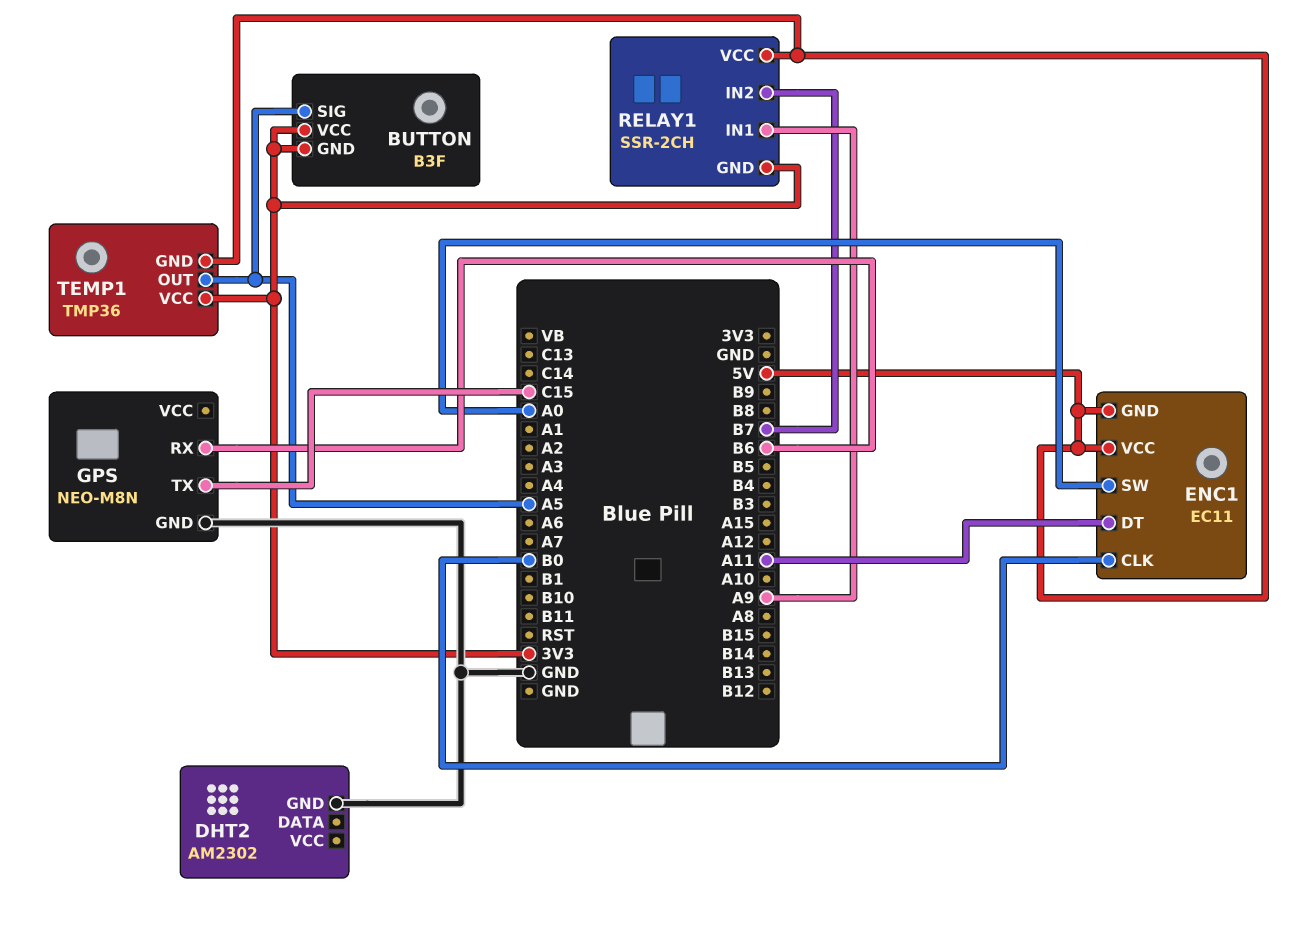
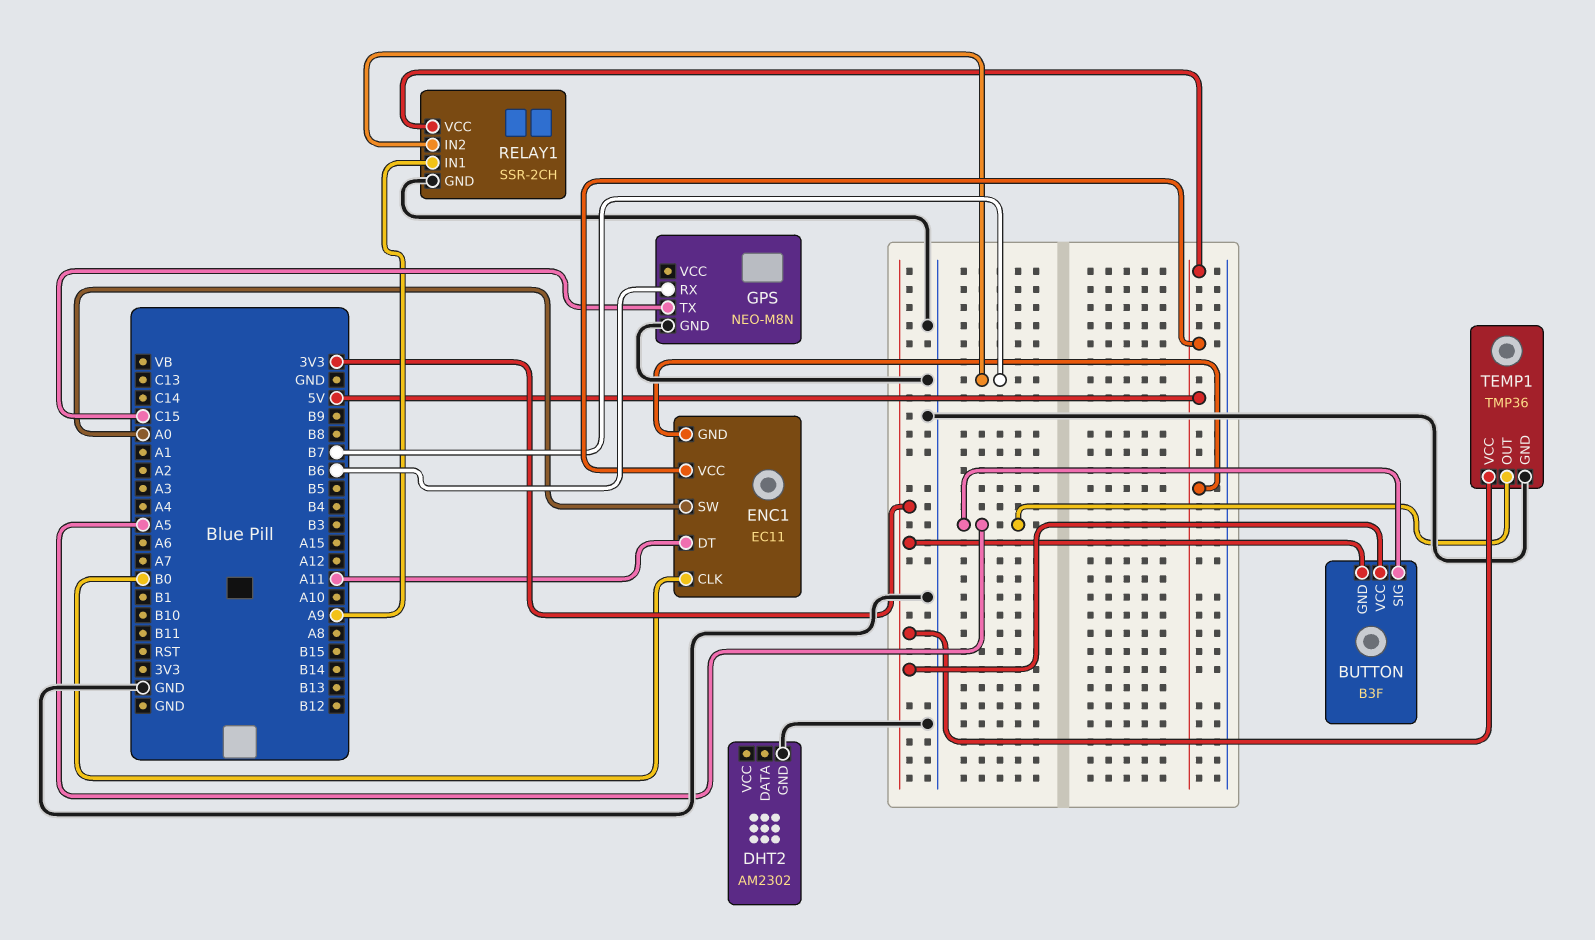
RELAY1 pin GND: 3V3 -> GND
TEMP1 pin GND: 5V -> GND

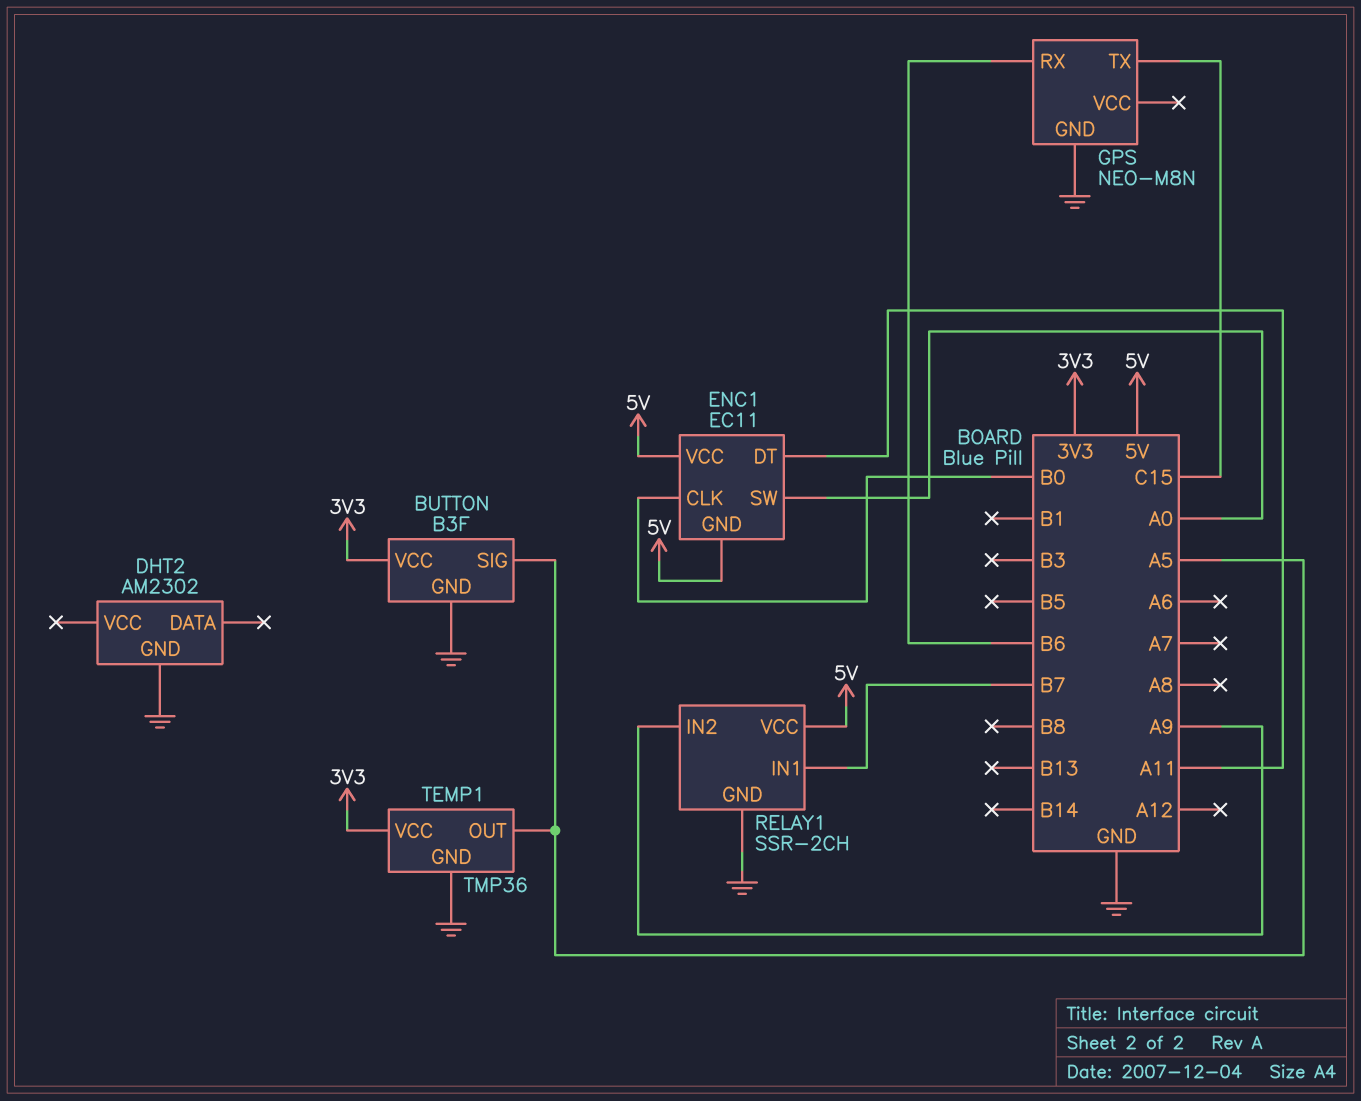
BUTTON pin GND: 3V3 -> GND
RELAY1 pin IN1: A9 -> B7
RELAY1 pin IN2: B7 -> A9

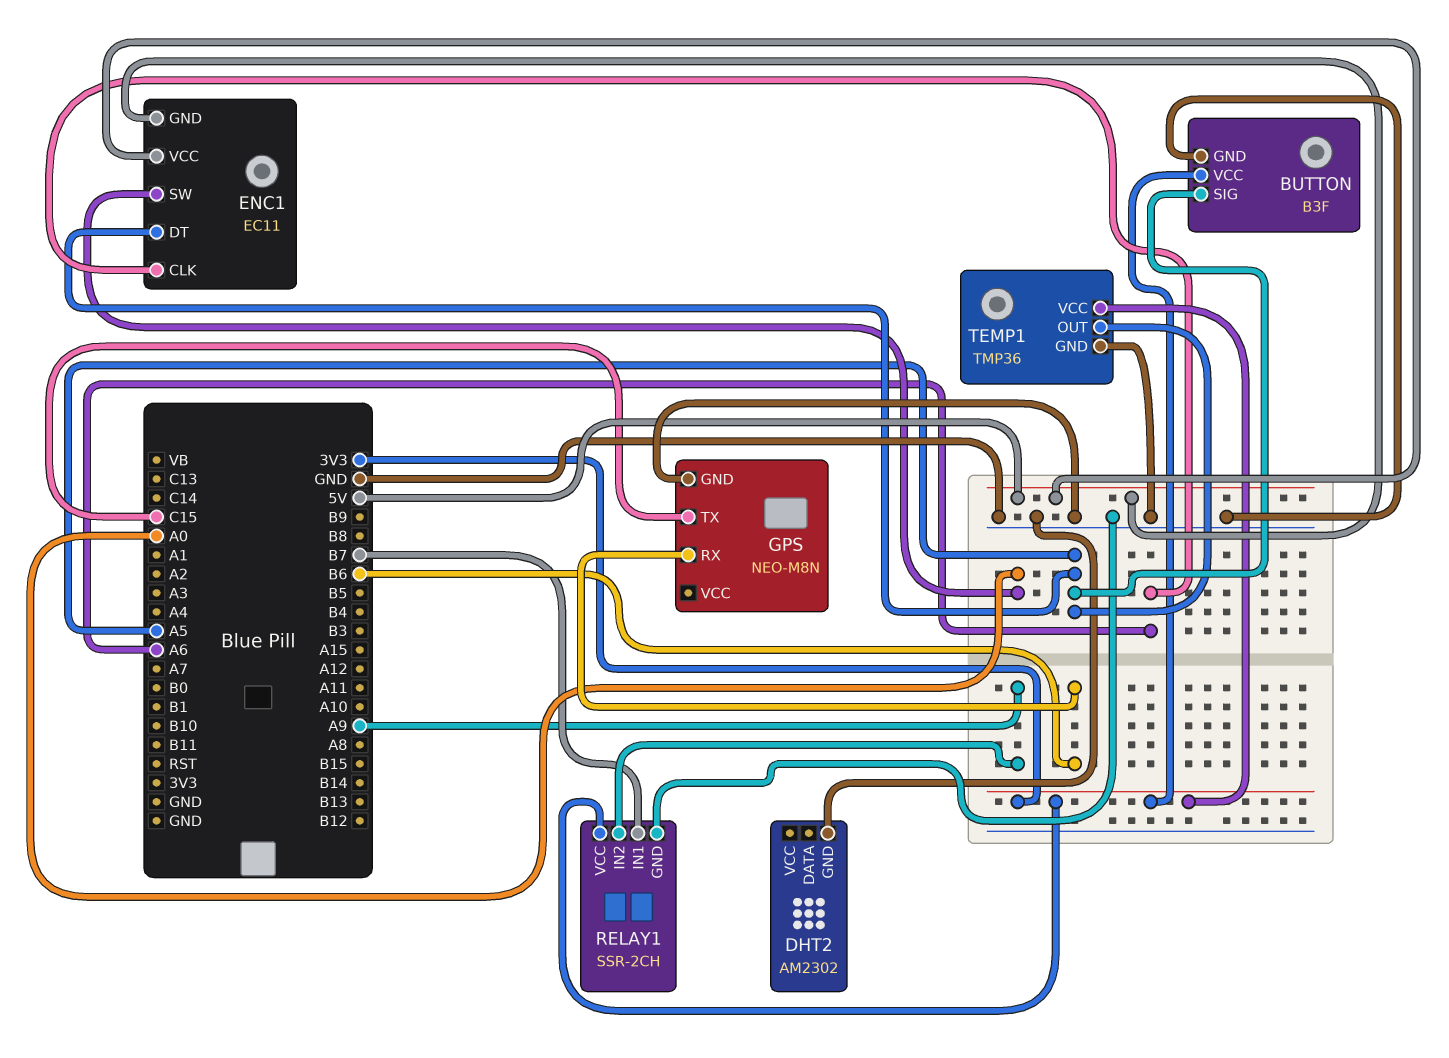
ENC1 pin CLK: B0 -> A6
ENC1 pin DT: A11 -> A5
RELAY1 pin VCC: 5V -> 3V3

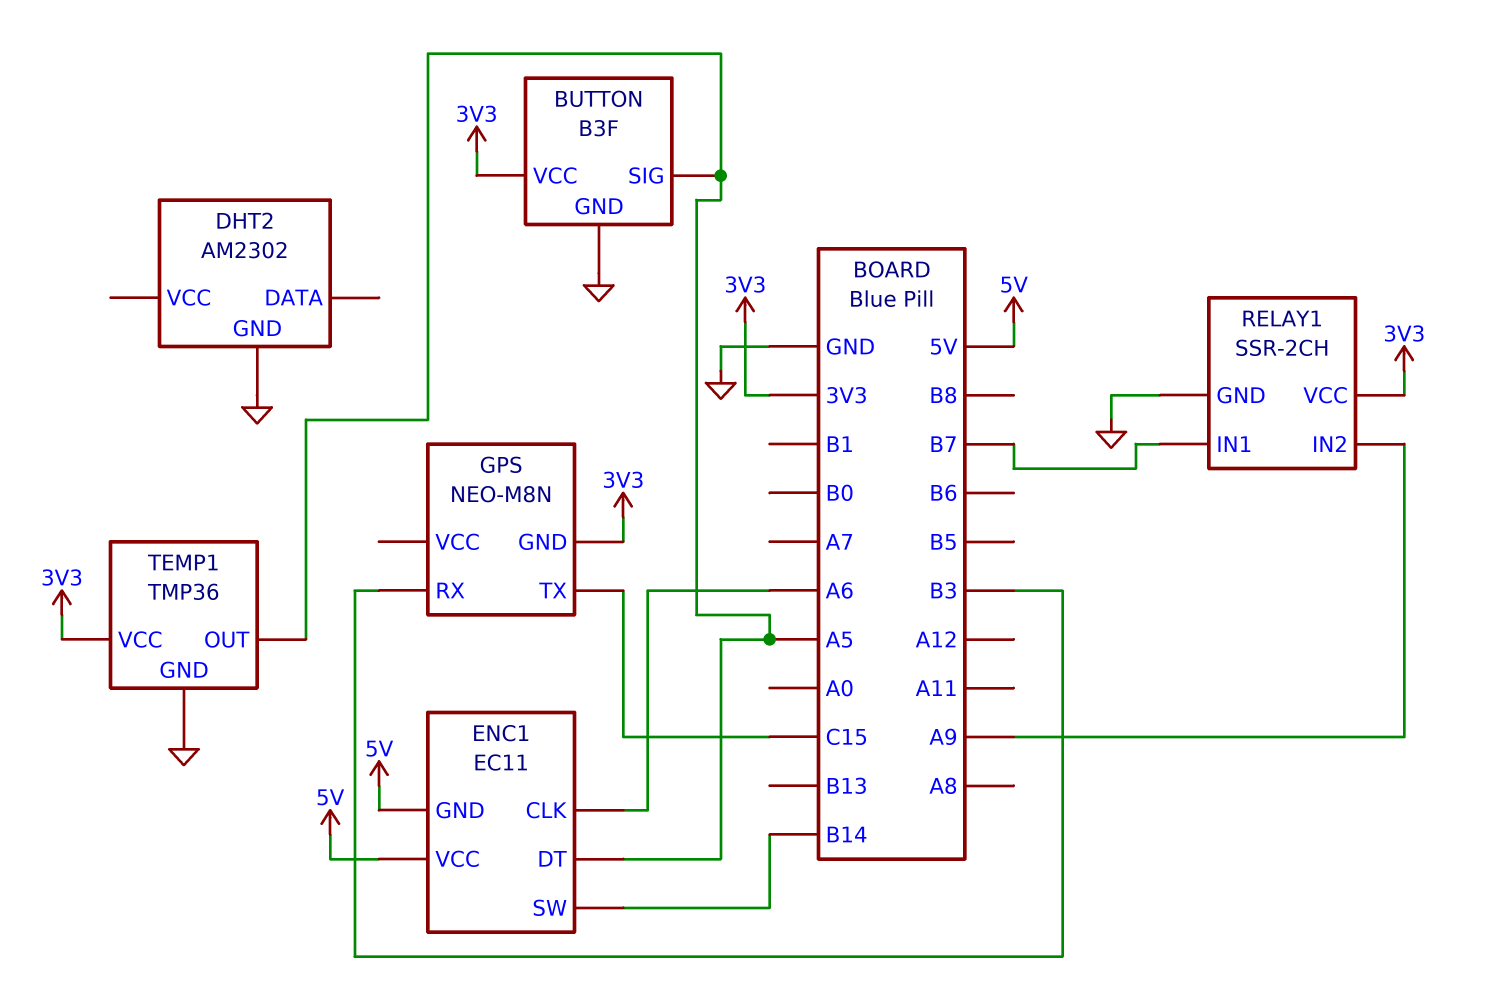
ENC1 pin SW: A0 -> B14
GPS pin GND: GND -> 3V3
GPS pin RX: B6 -> B3

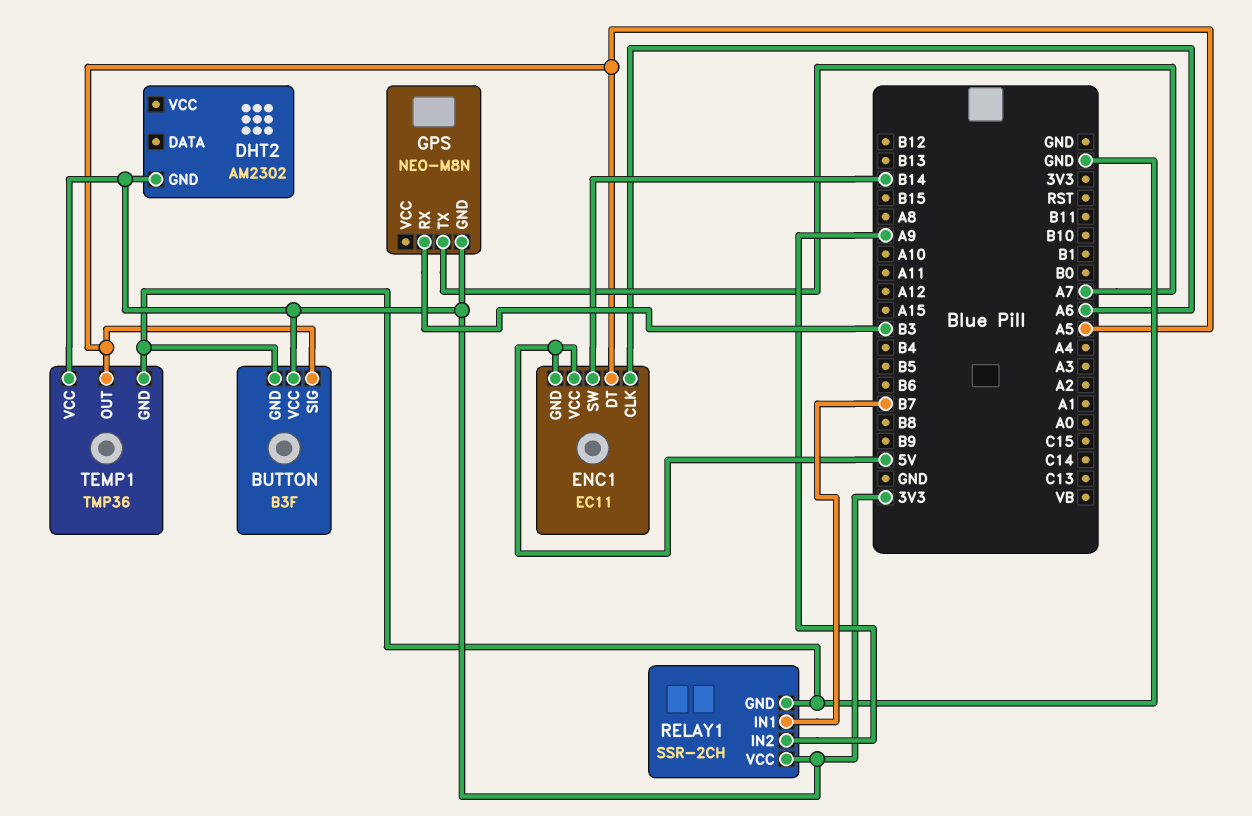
DHT2 pin GND: GND -> 3V3
GPS pin TX: C15 -> A7

